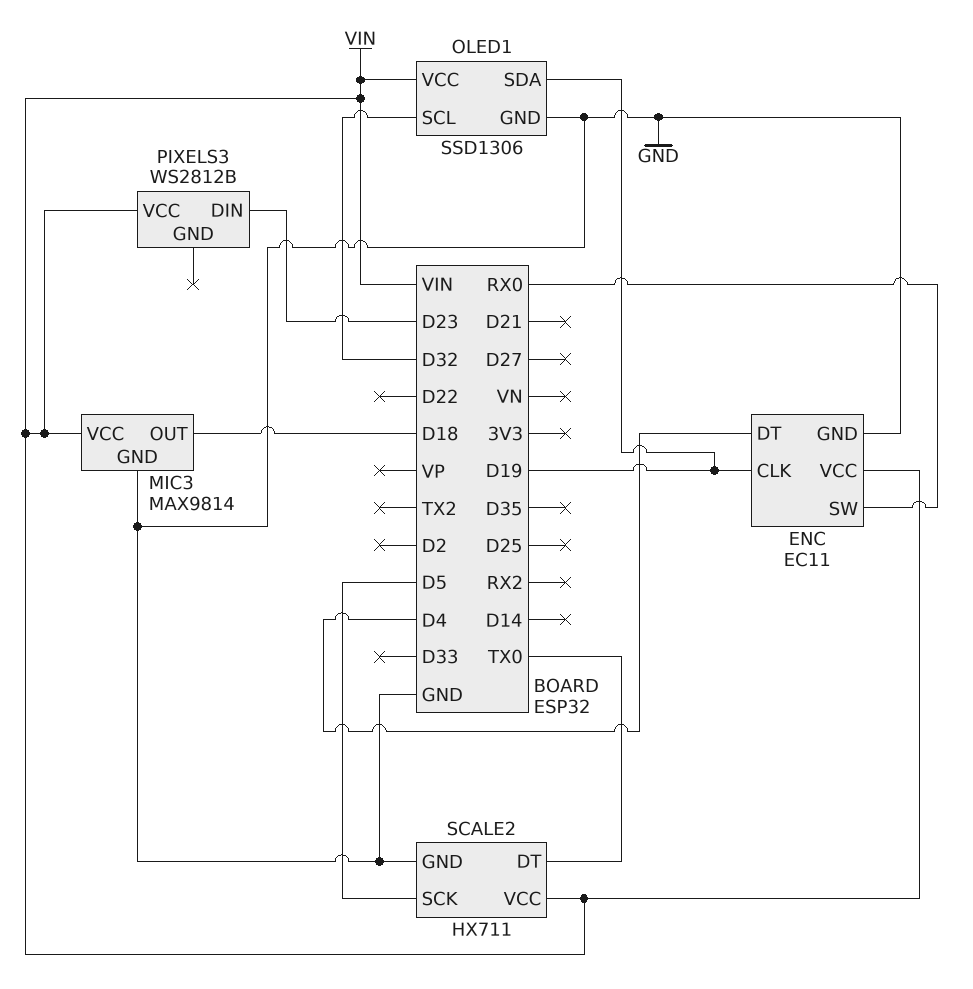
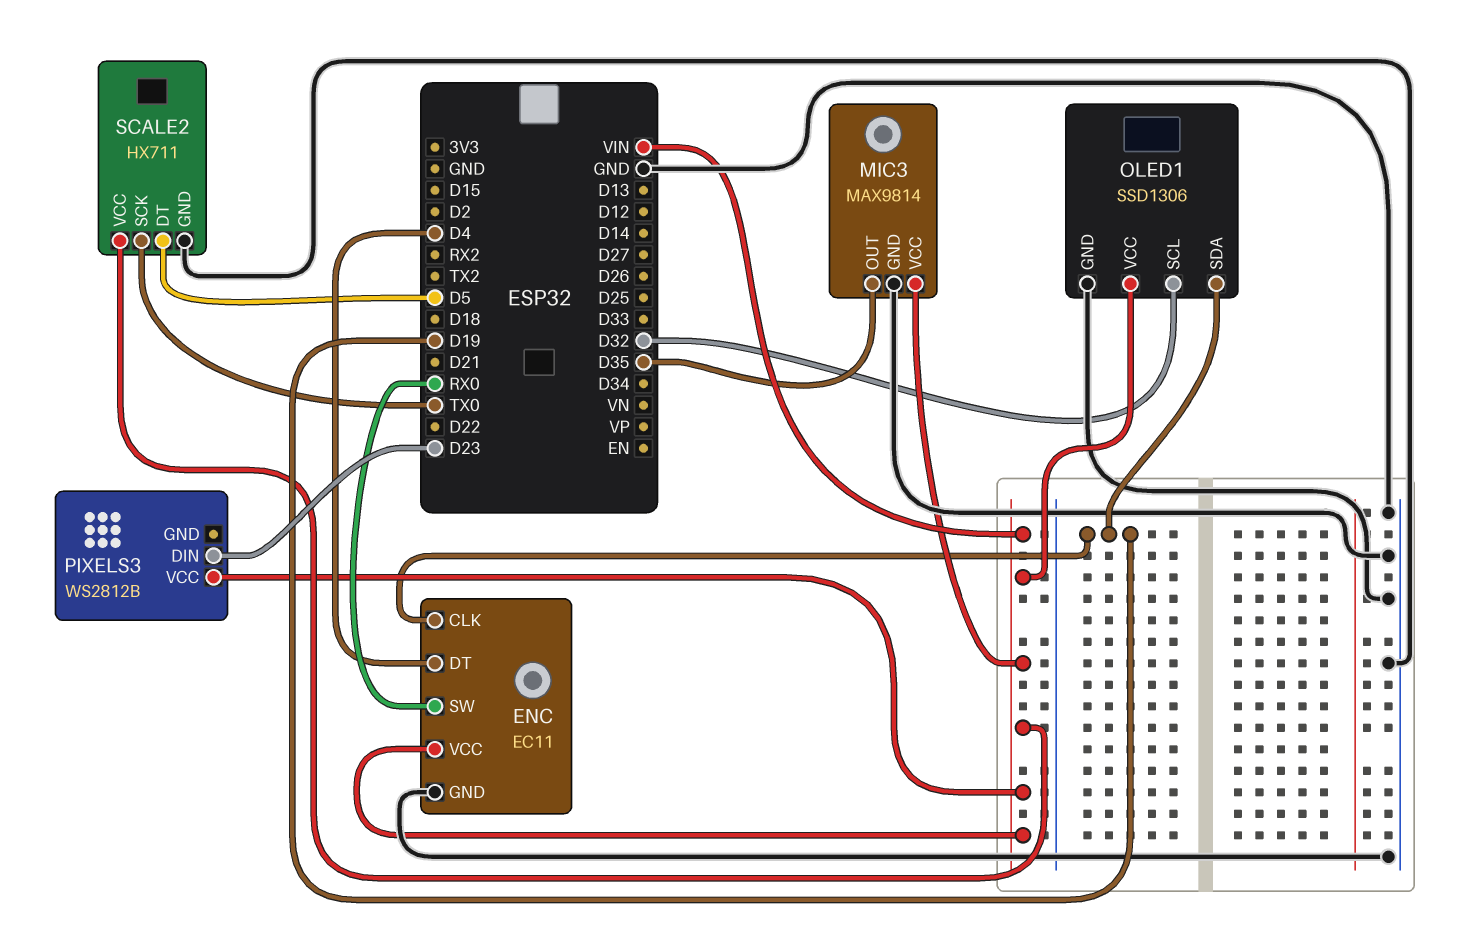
MIC3 pin OUT: D18 -> D35
SCALE2 pin DT: TX0 -> D5
SCALE2 pin SCK: D5 -> TX0

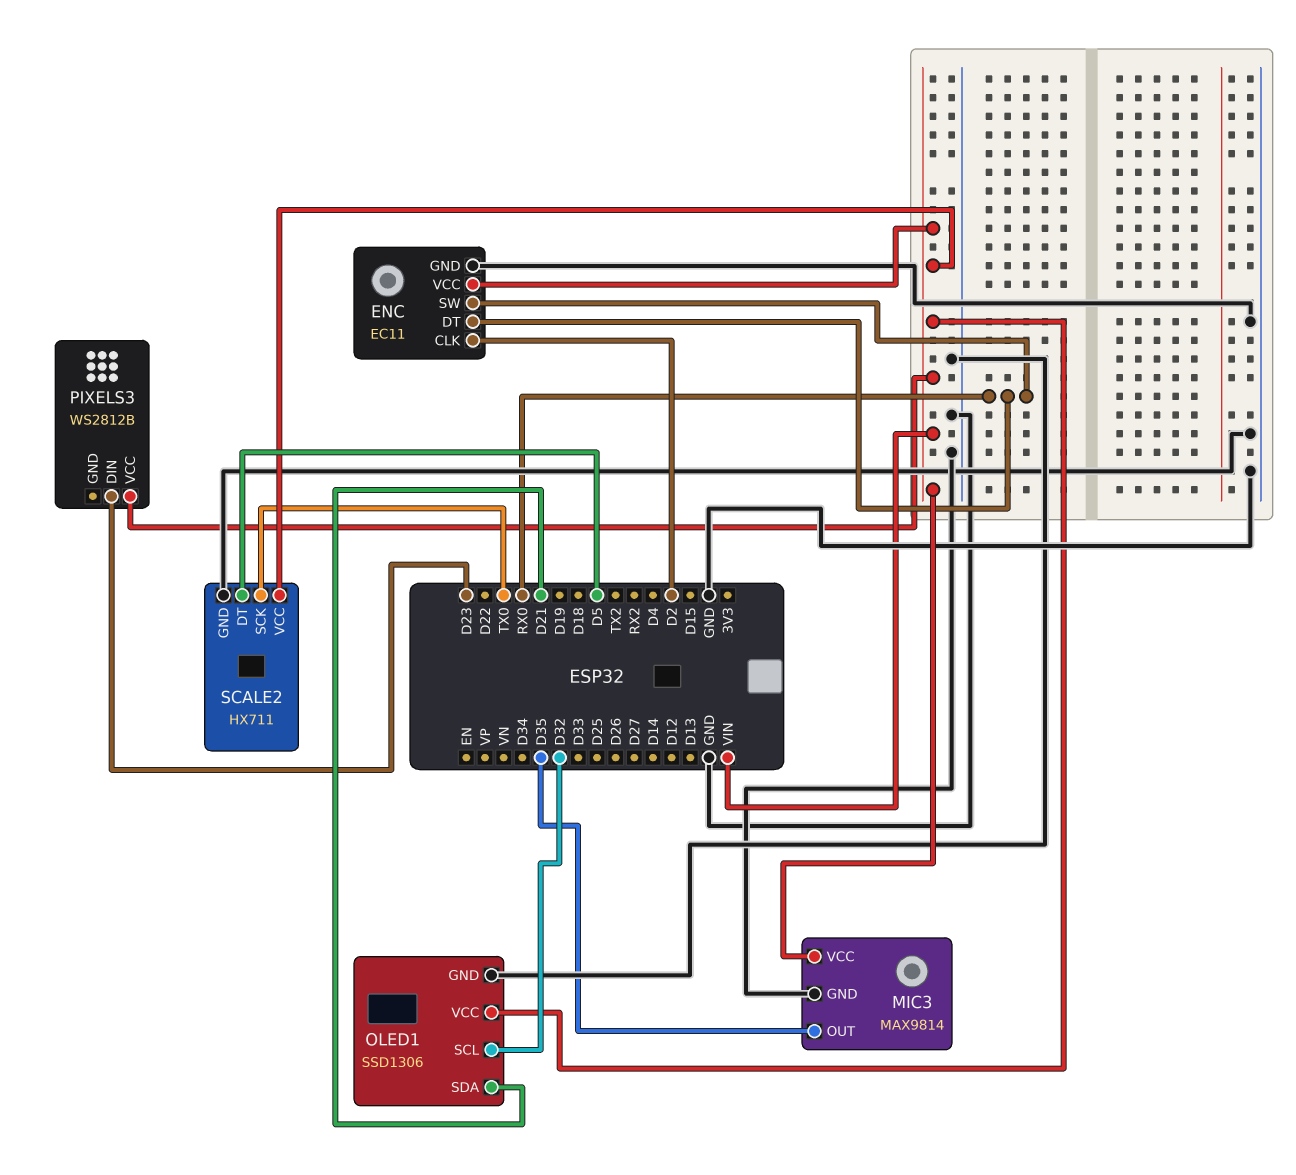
ENC pin CLK: D19 -> D2
ENC pin DT: D4 -> RX0
OLED1 pin SDA: D19 -> D21

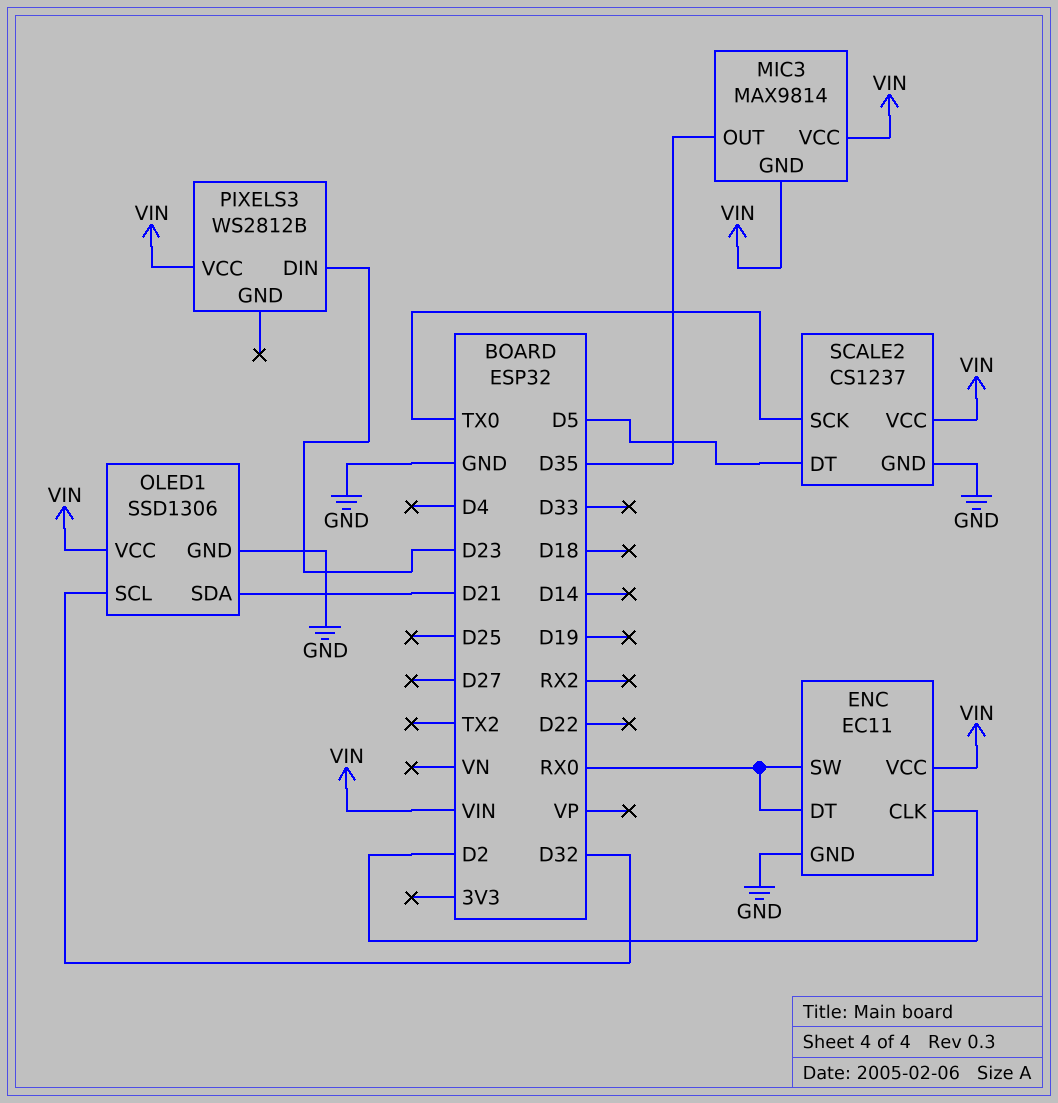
MIC3 pin GND: GND -> VIN
SCALE2: HX711 -> CS1237

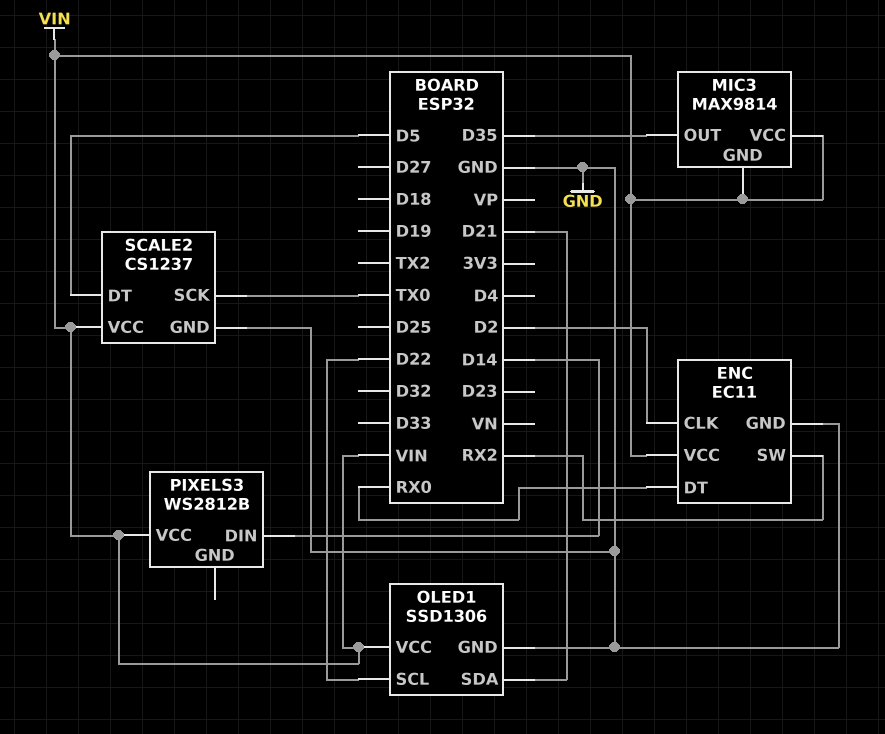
ENC pin SW: RX0 -> RX2
OLED1 pin SCL: D32 -> D22
PIXELS3 pin DIN: D23 -> D14

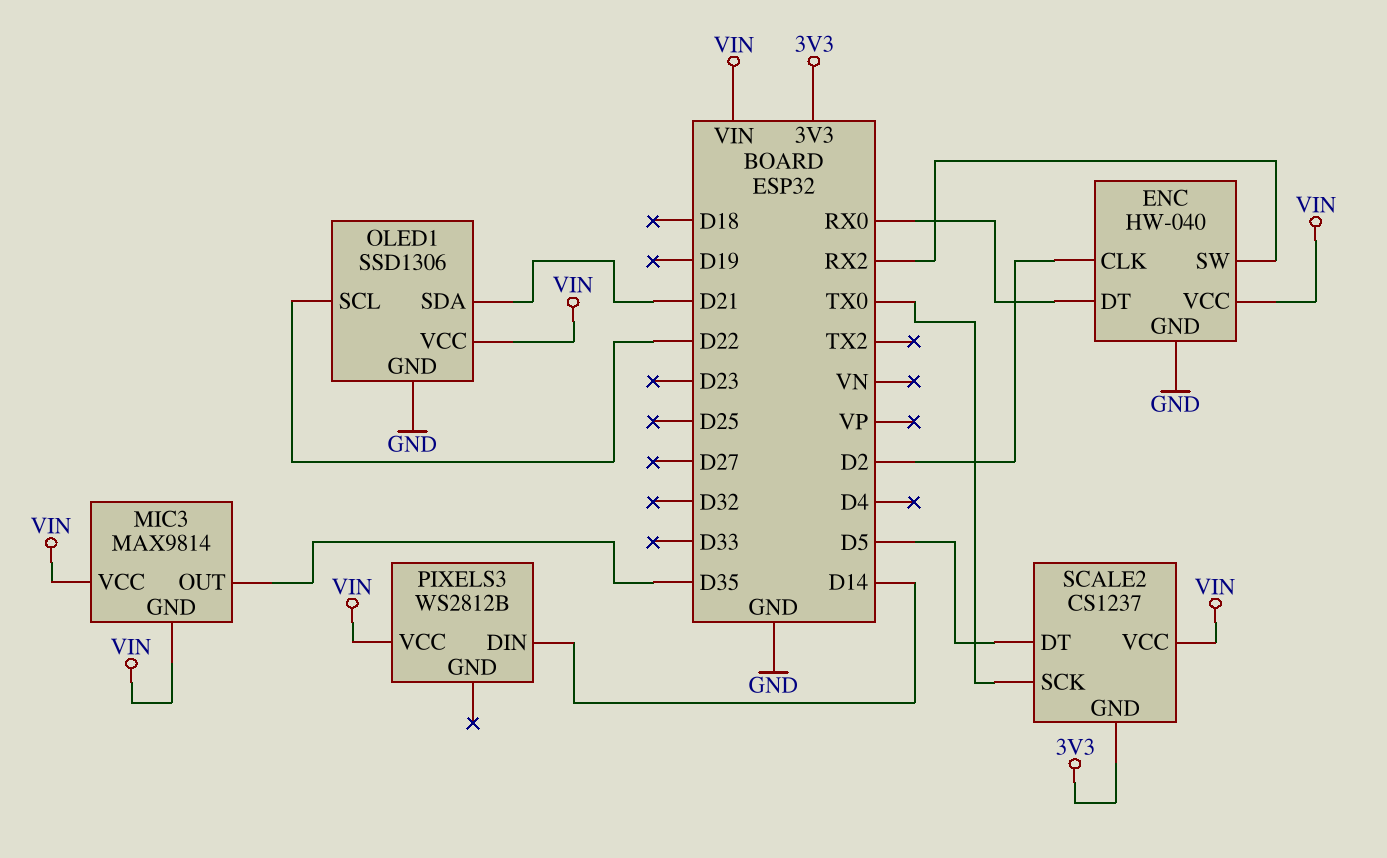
ENC: EC11 -> HW-040
SCALE2 pin GND: GND -> 3V3

